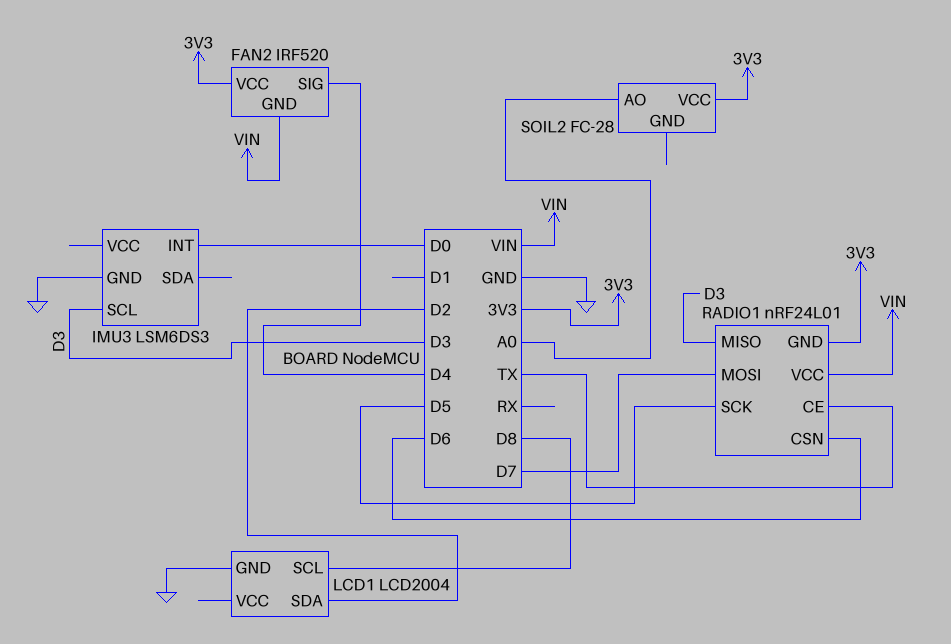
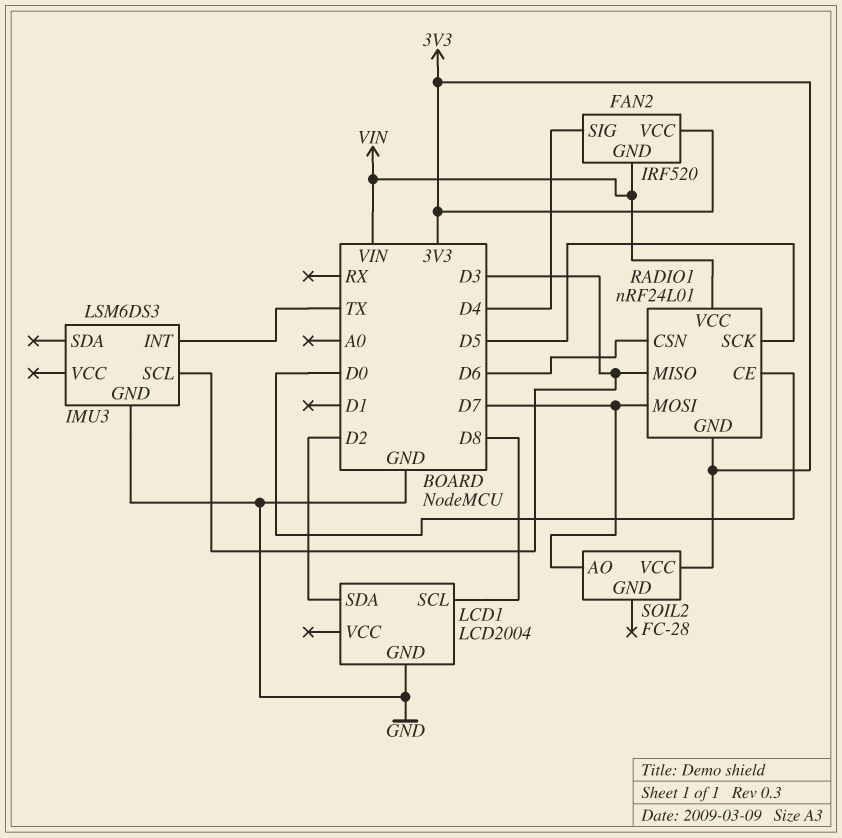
IMU3 pin INT: D0 -> TX
RADIO1 pin CE: TX -> D0
SOIL2 pin AO: A0 -> D7

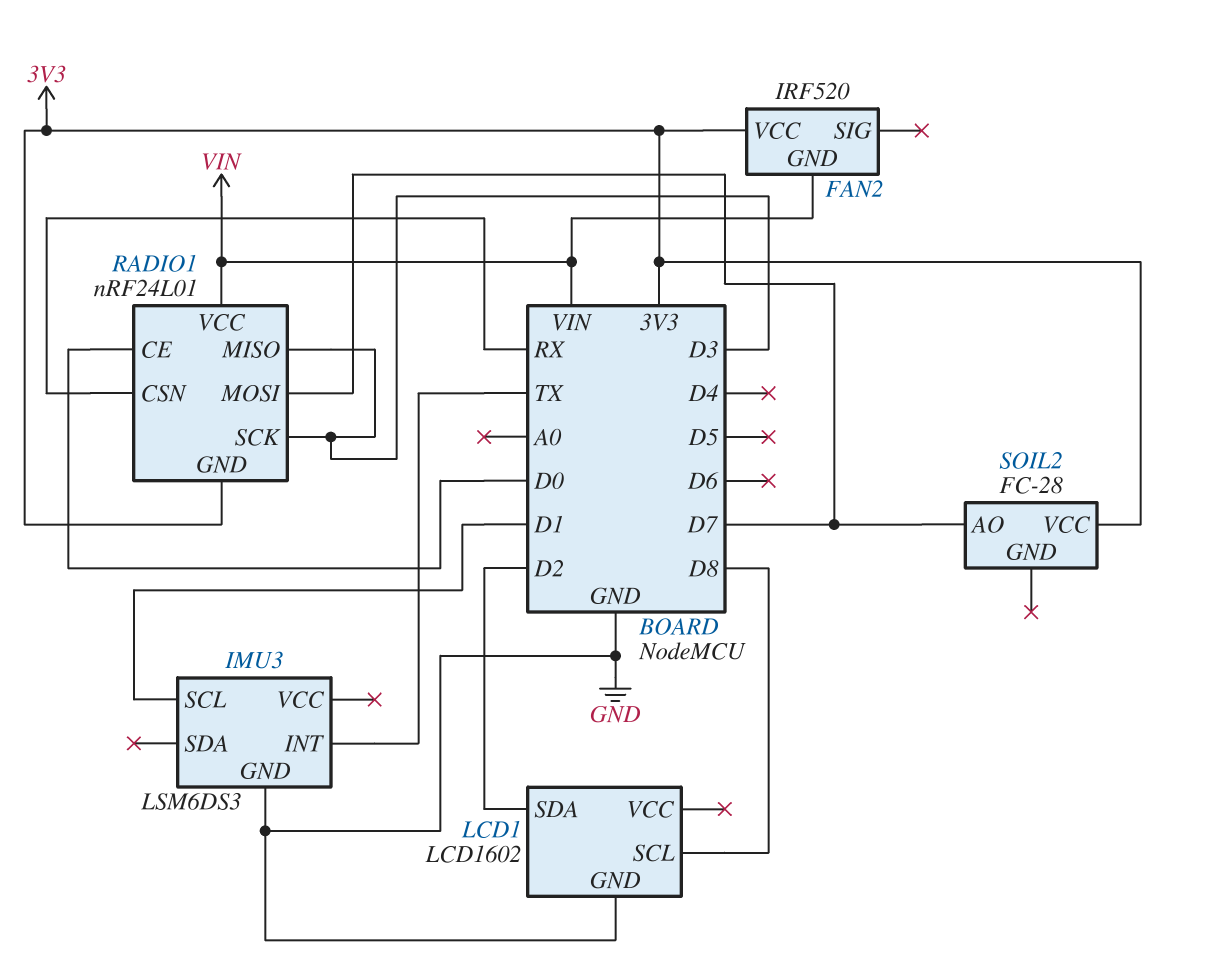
FAN2 pin SIG: D4 -> none
IMU3 pin SCL: D3 -> D1
LCD1: LCD2004 -> LCD1602
RADIO1 pin CSN: D6 -> RX
RADIO1 pin SCK: D5 -> D3

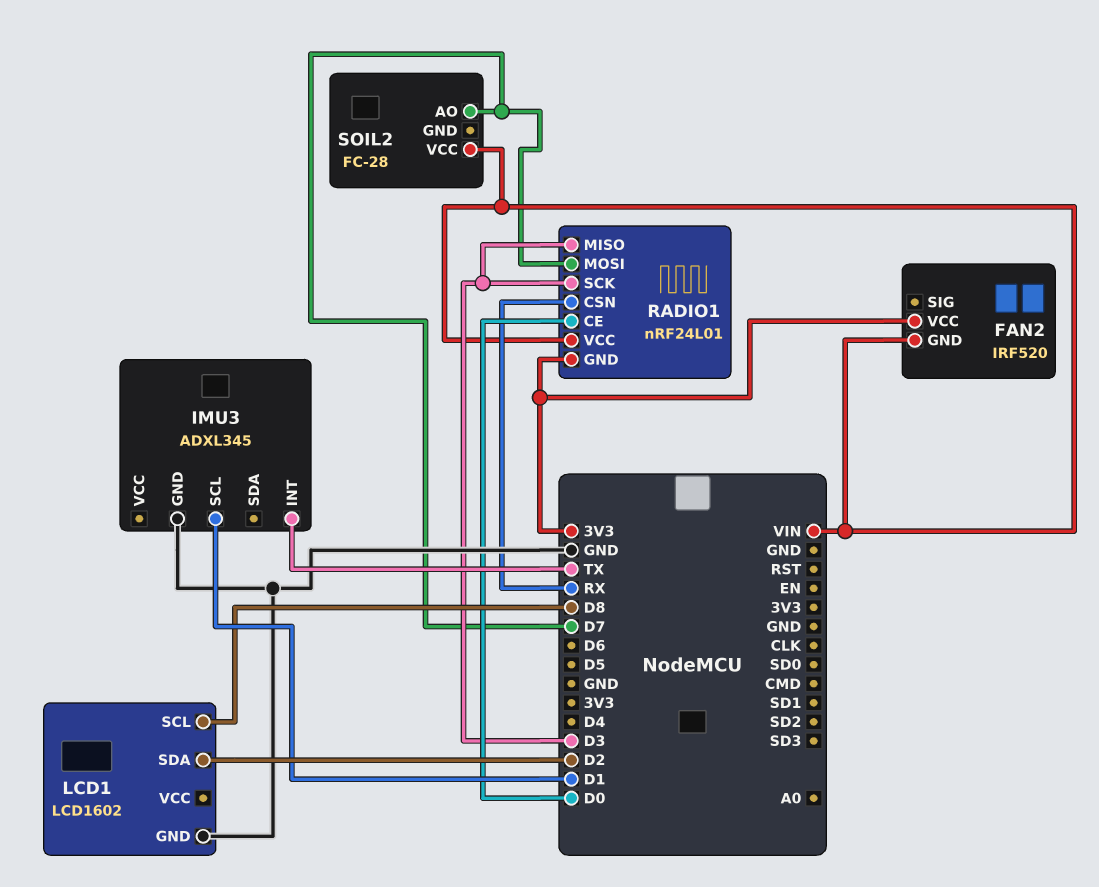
IMU3: LSM6DS3 -> ADXL345
SOIL2 pin VCC: 3V3 -> VIN

